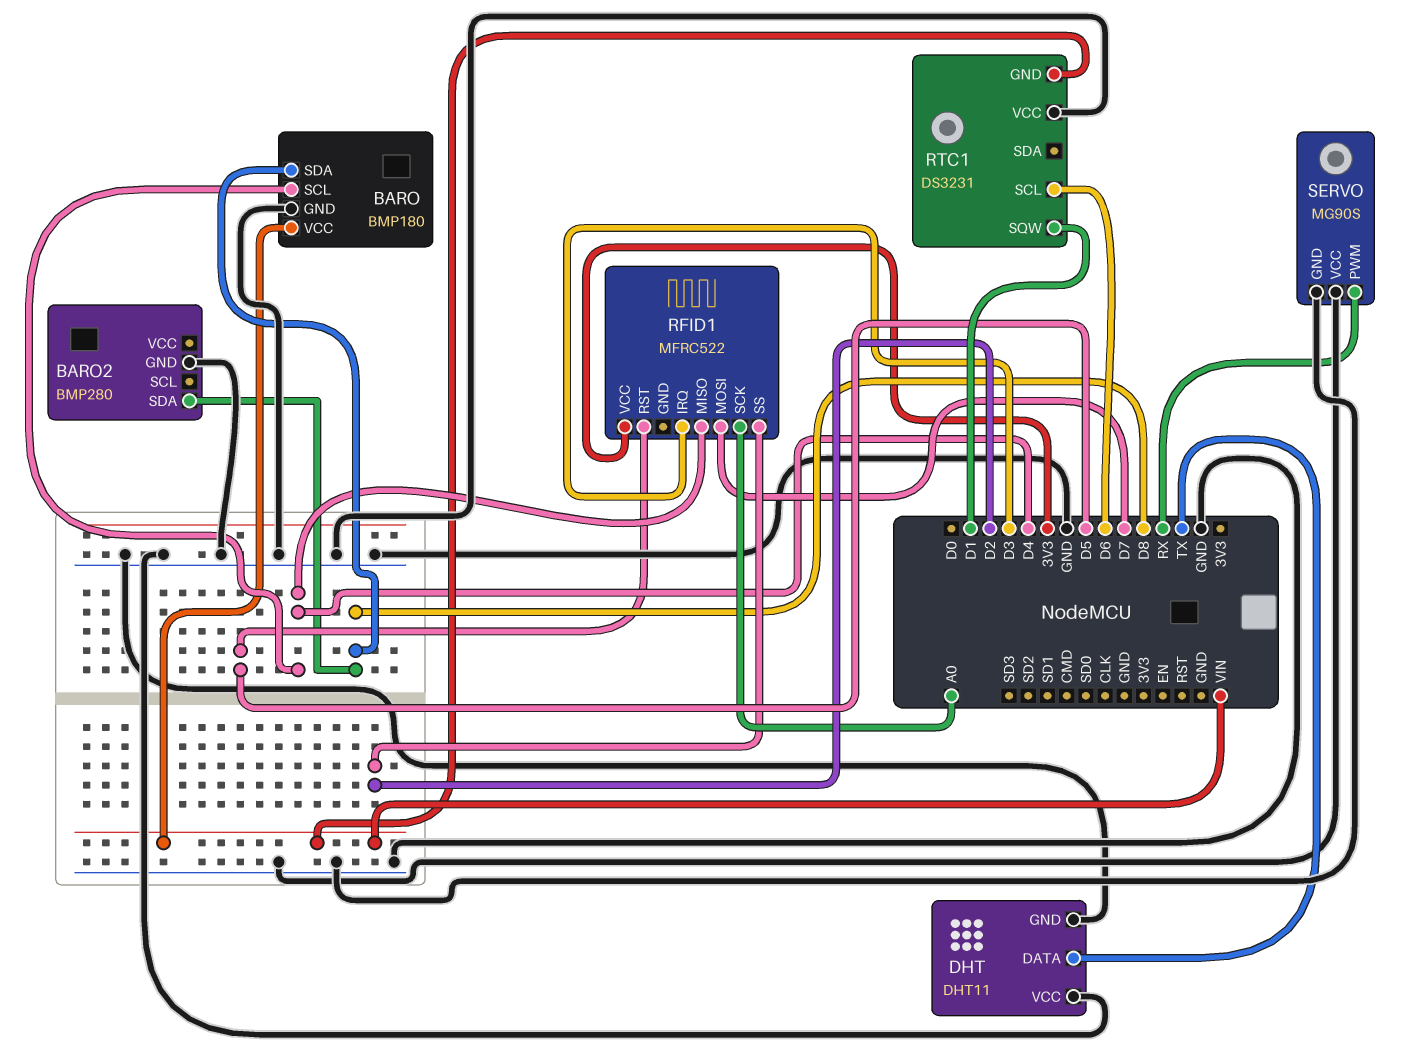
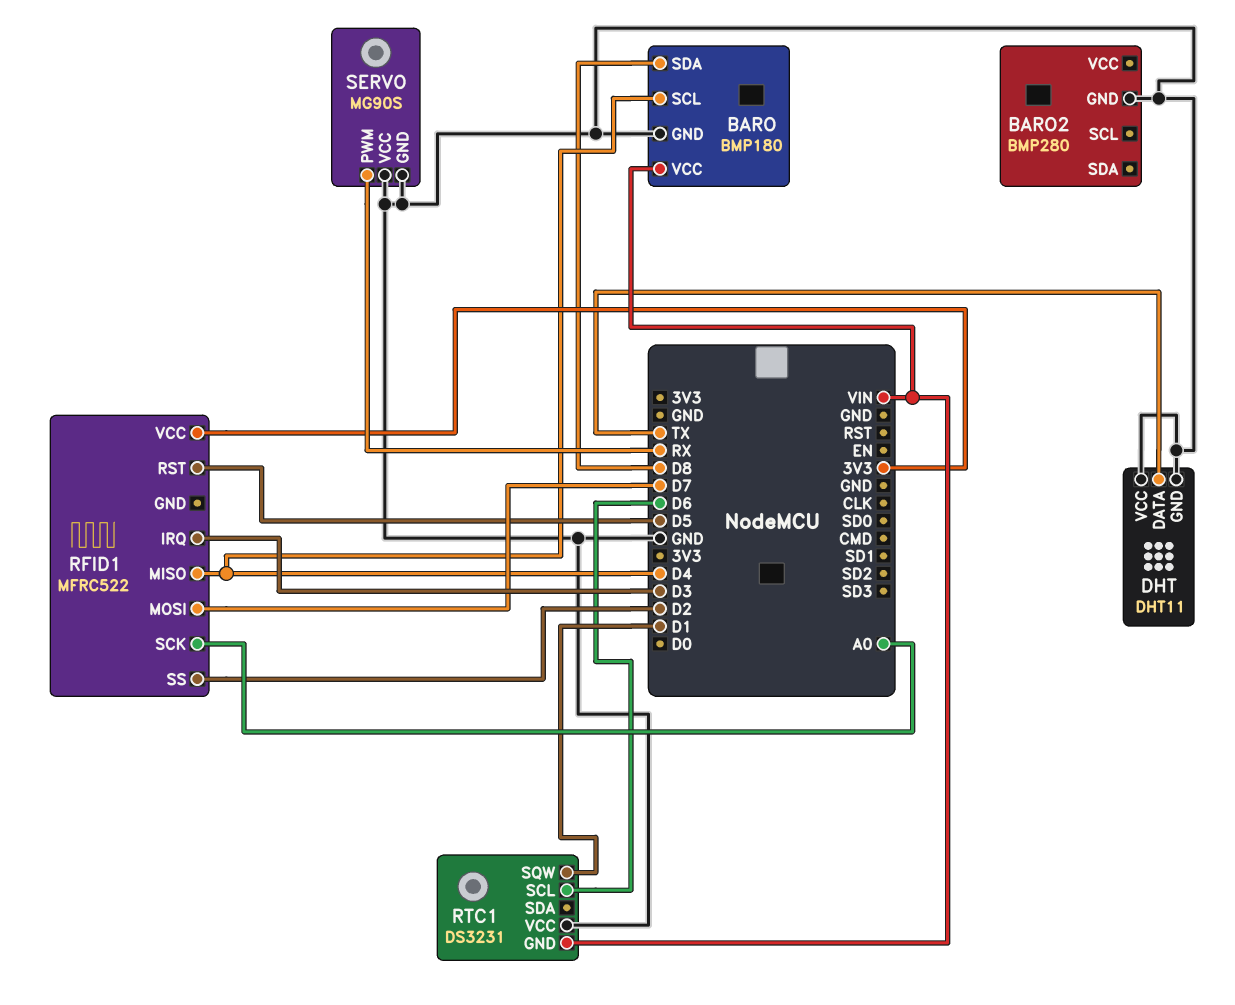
BARO2 pin SDA: D8 -> none

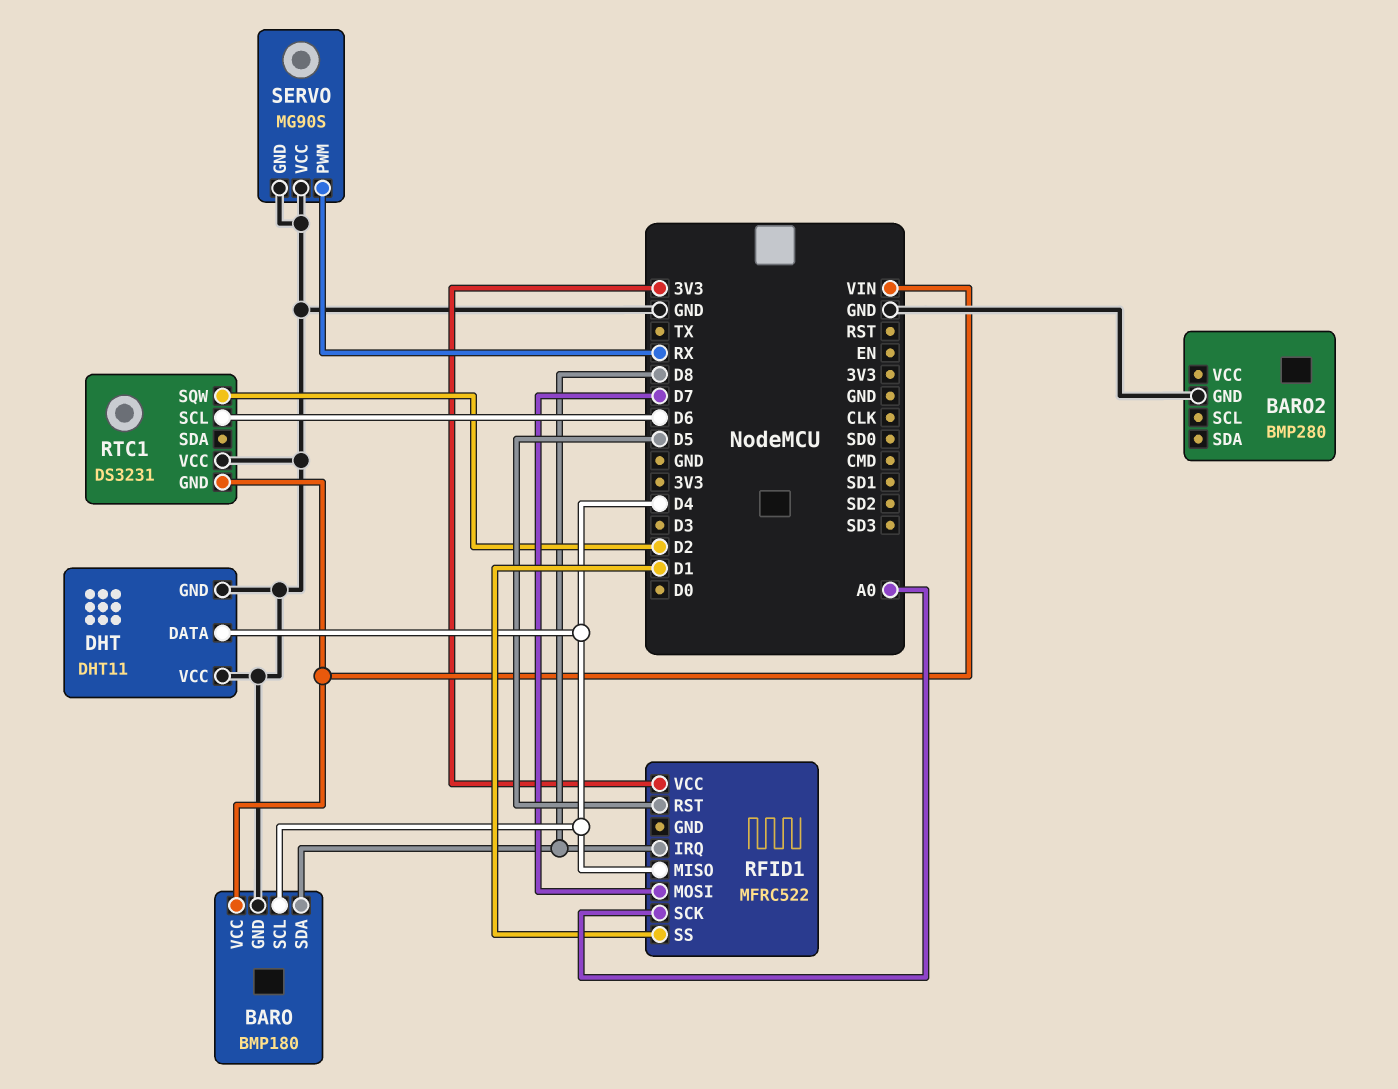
DHT pin DATA: TX -> D4
RFID1 pin IRQ: D3 -> D8
RFID1 pin SS: D2 -> D1
RTC1 pin SQW: D1 -> D2

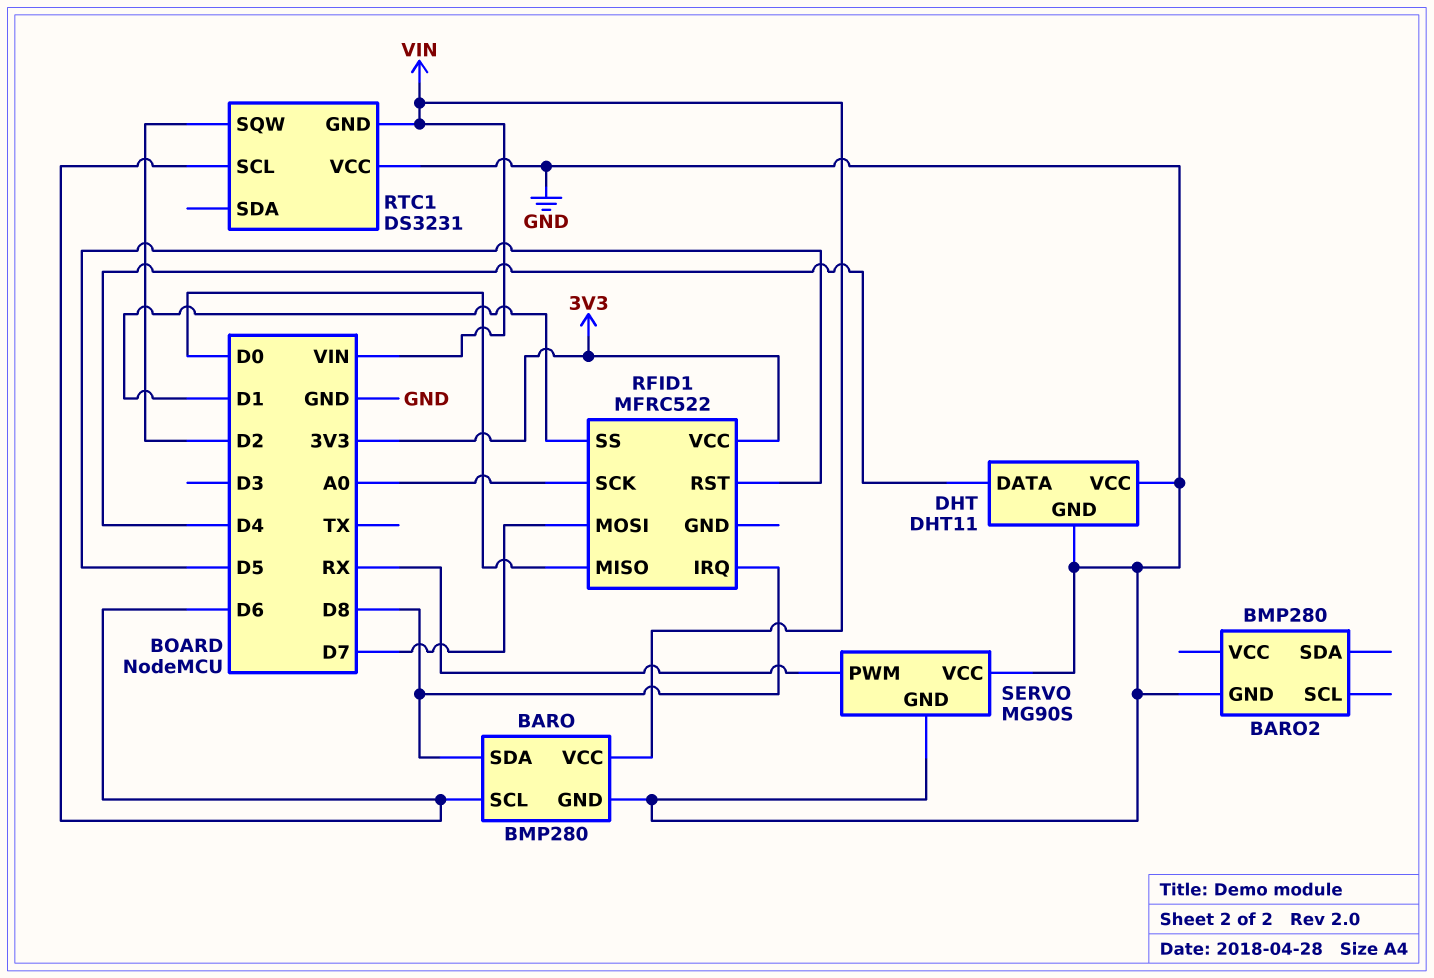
BARO: BMP180 -> BMP280
BARO pin SCL: D4 -> D6
RFID1 pin MISO: D4 -> D0

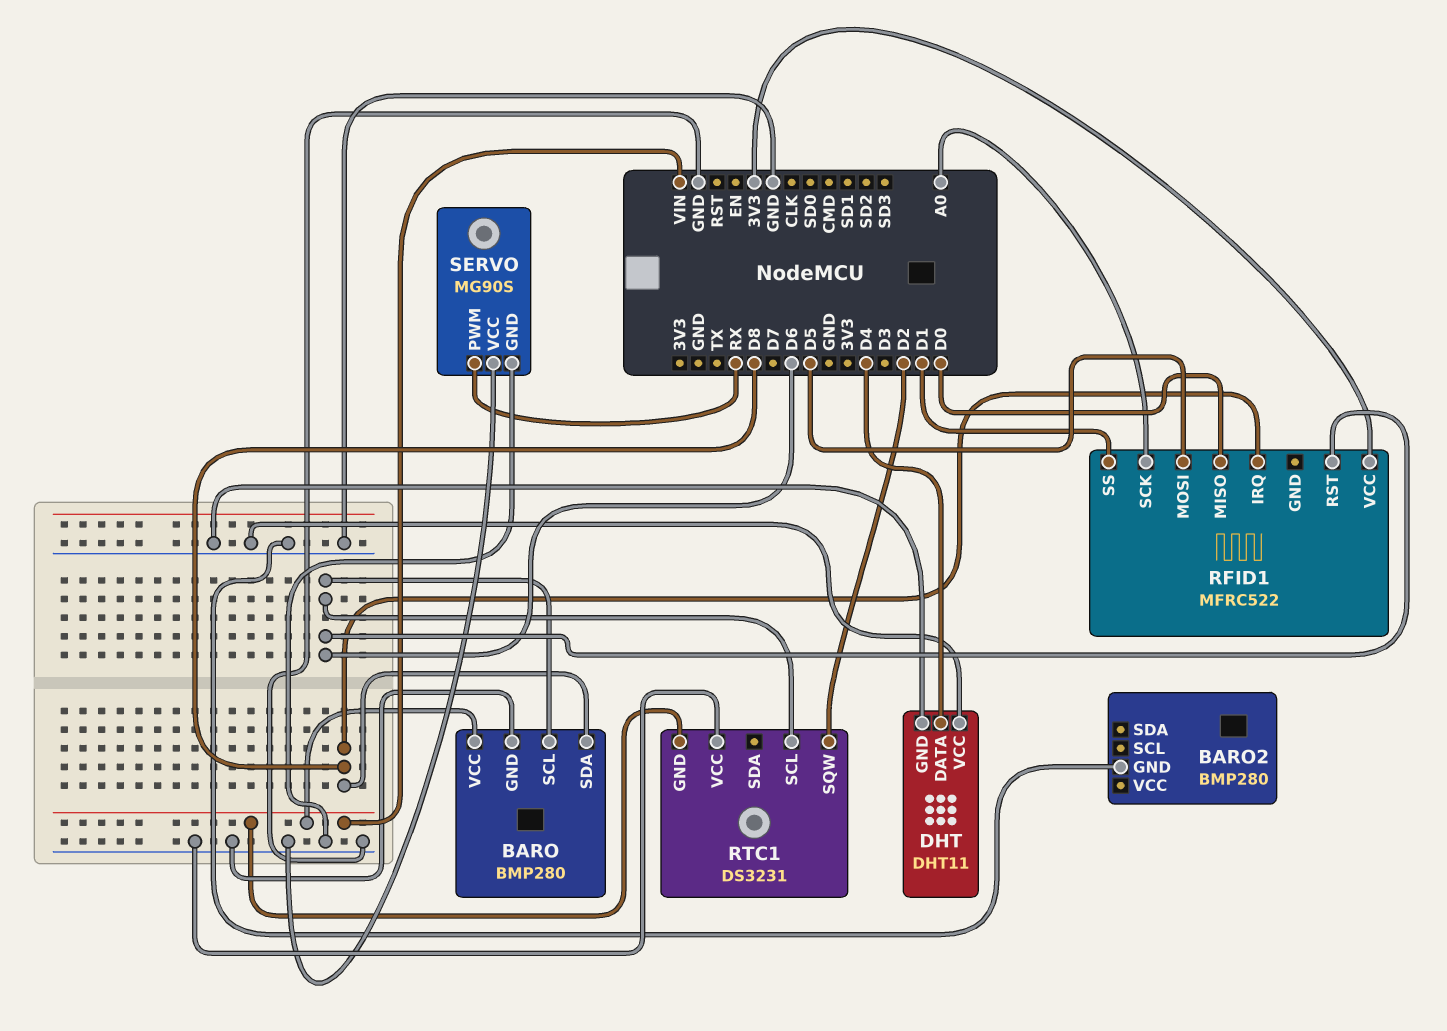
RFID1 pin MOSI: D7 -> D5
RFID1 pin RST: D5 -> D6

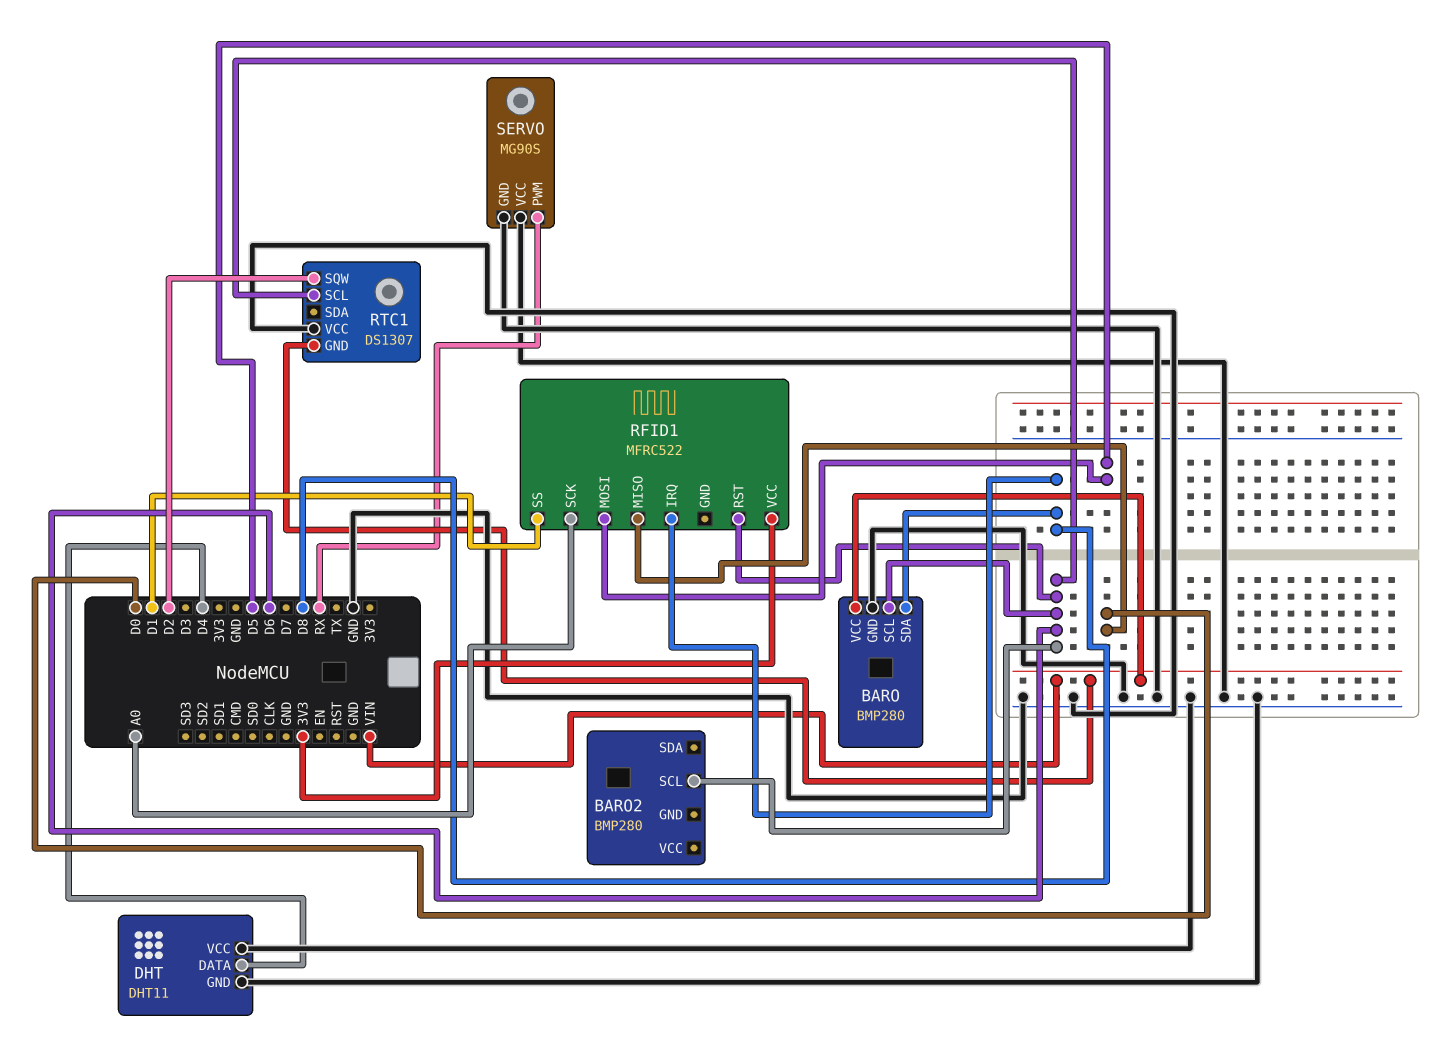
BARO2 pin GND: GND -> none
BARO2 pin SCL: none -> D6
RTC1: DS3231 -> DS1307

